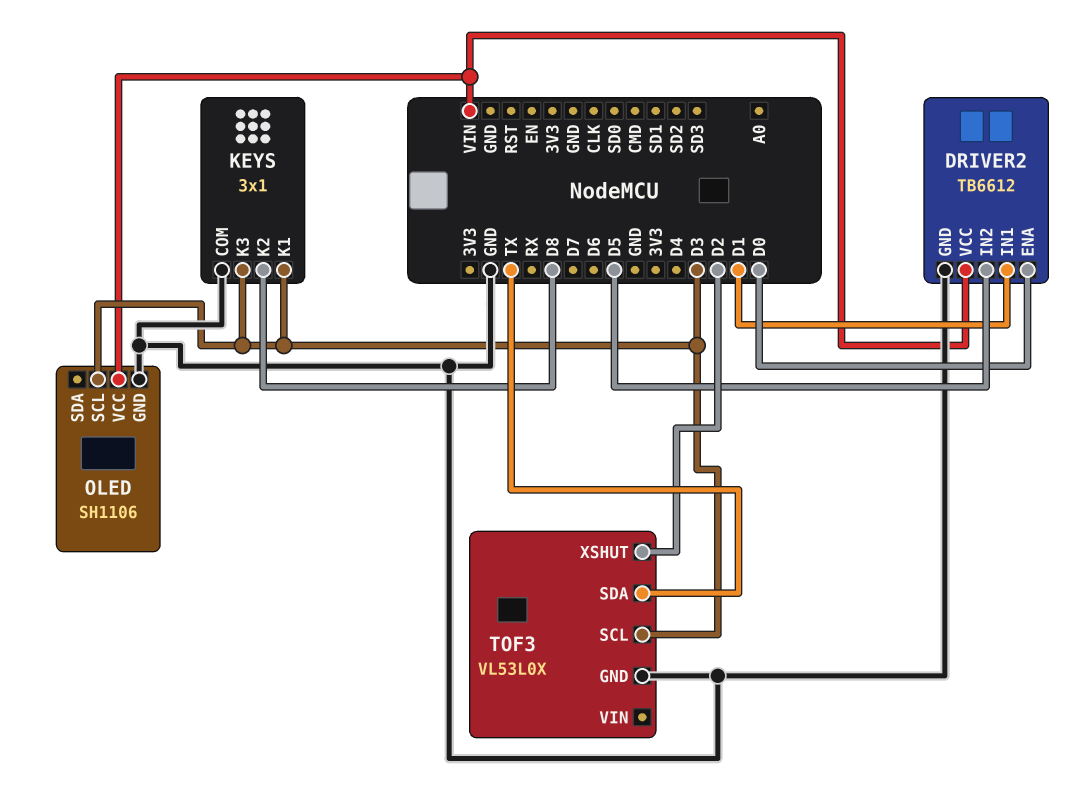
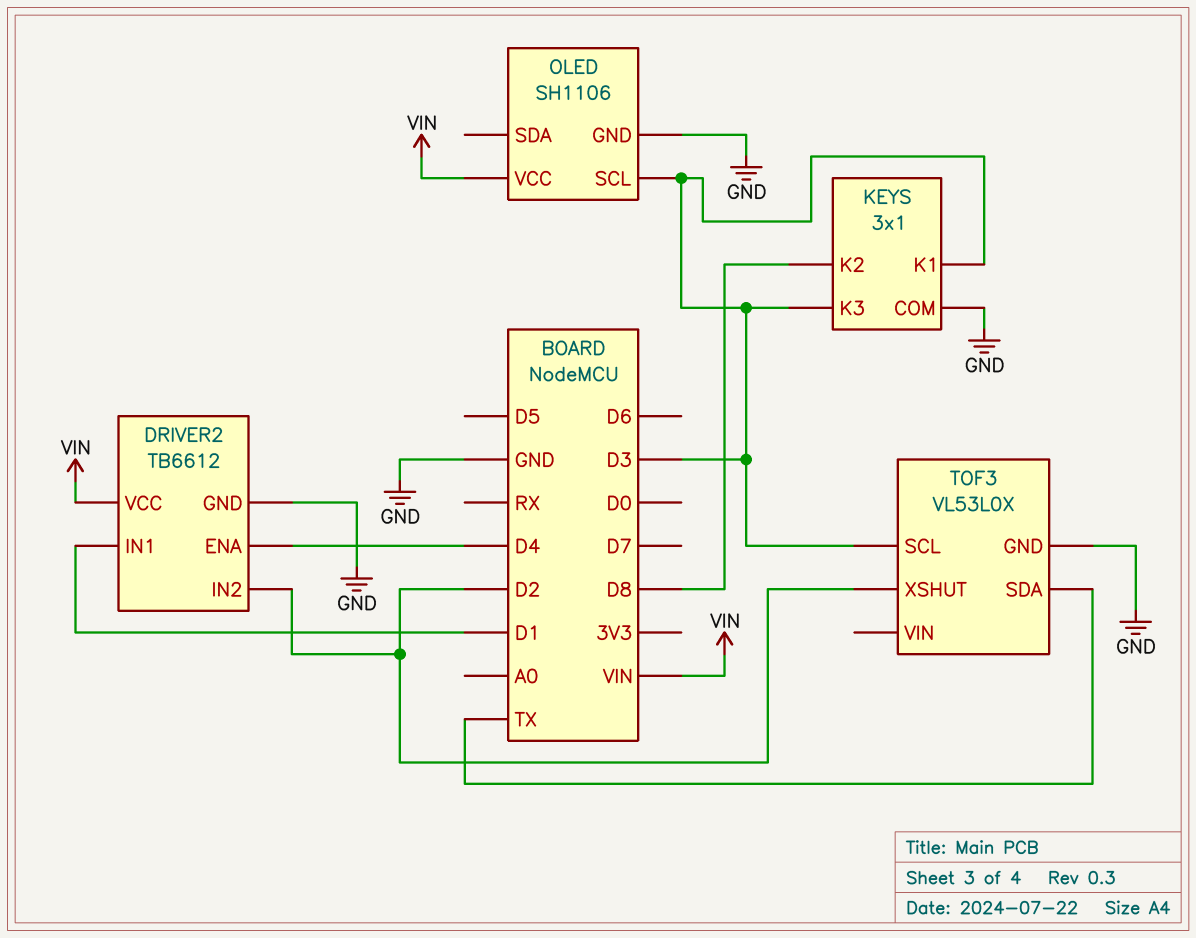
DRIVER2 pin ENA: D0 -> D4
DRIVER2 pin IN2: D5 -> D2

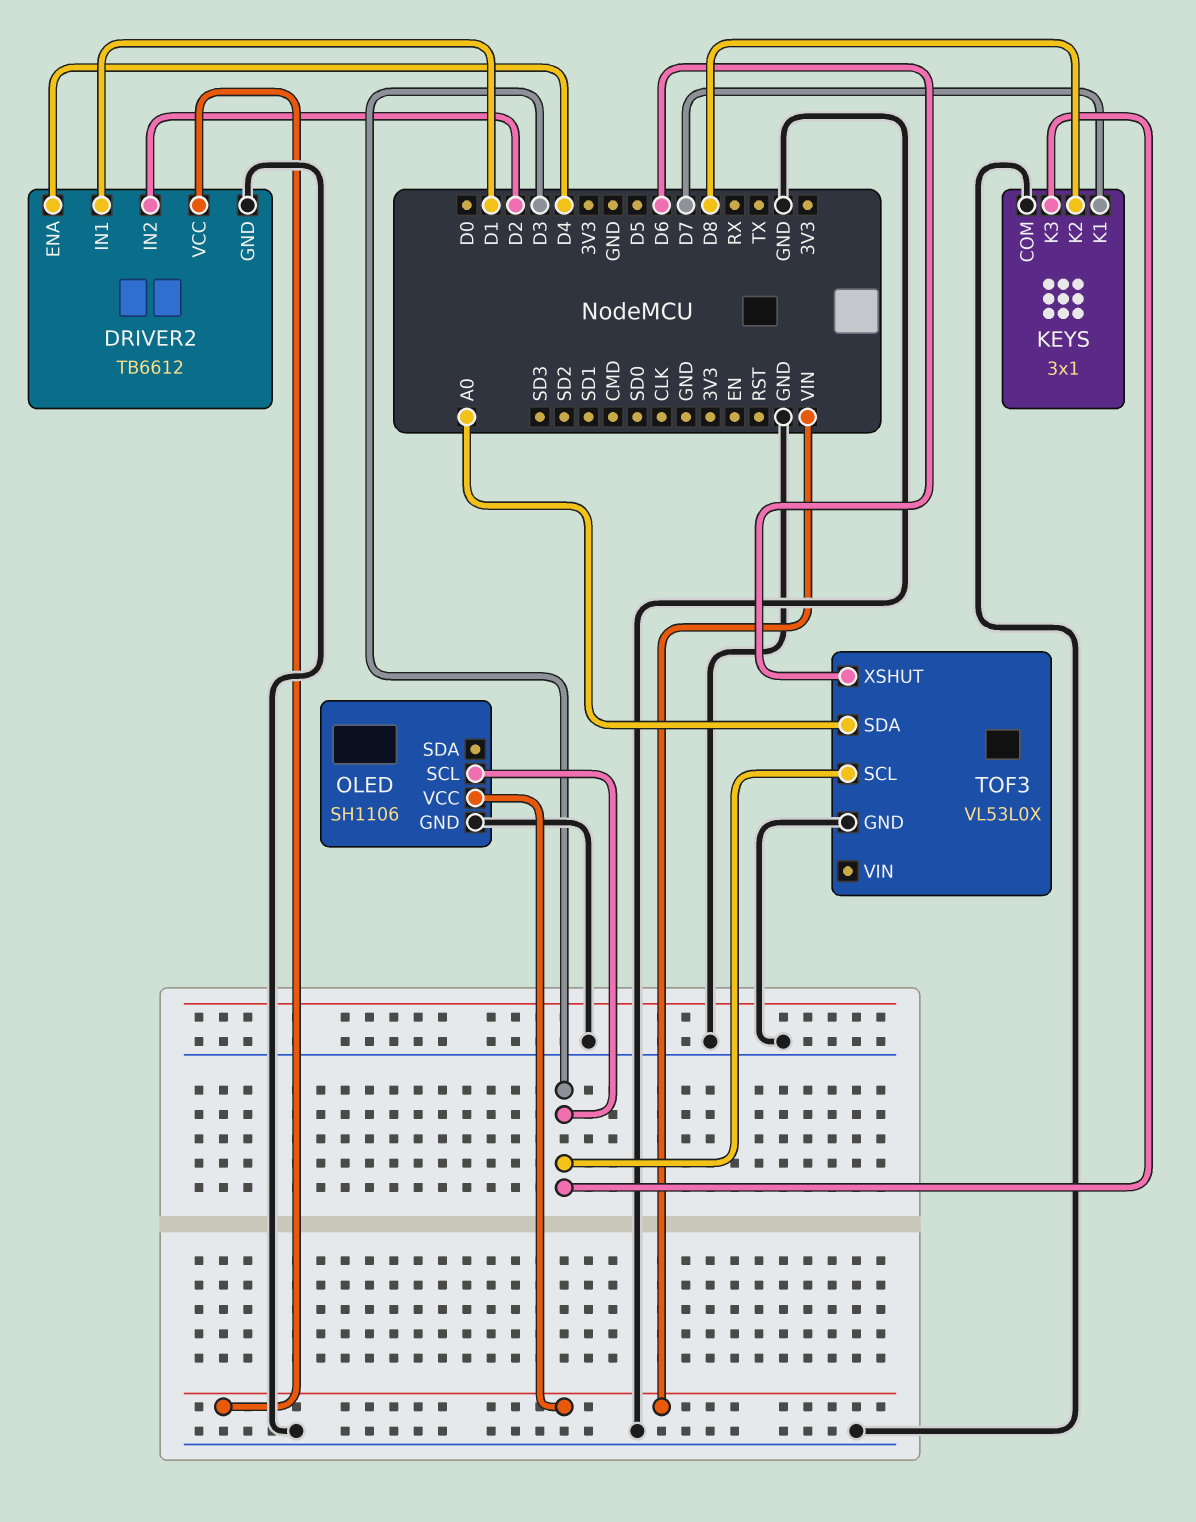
KEYS pin K1: D3 -> D7
TOF3 pin SDA: TX -> A0
TOF3 pin XSHUT: D2 -> D6

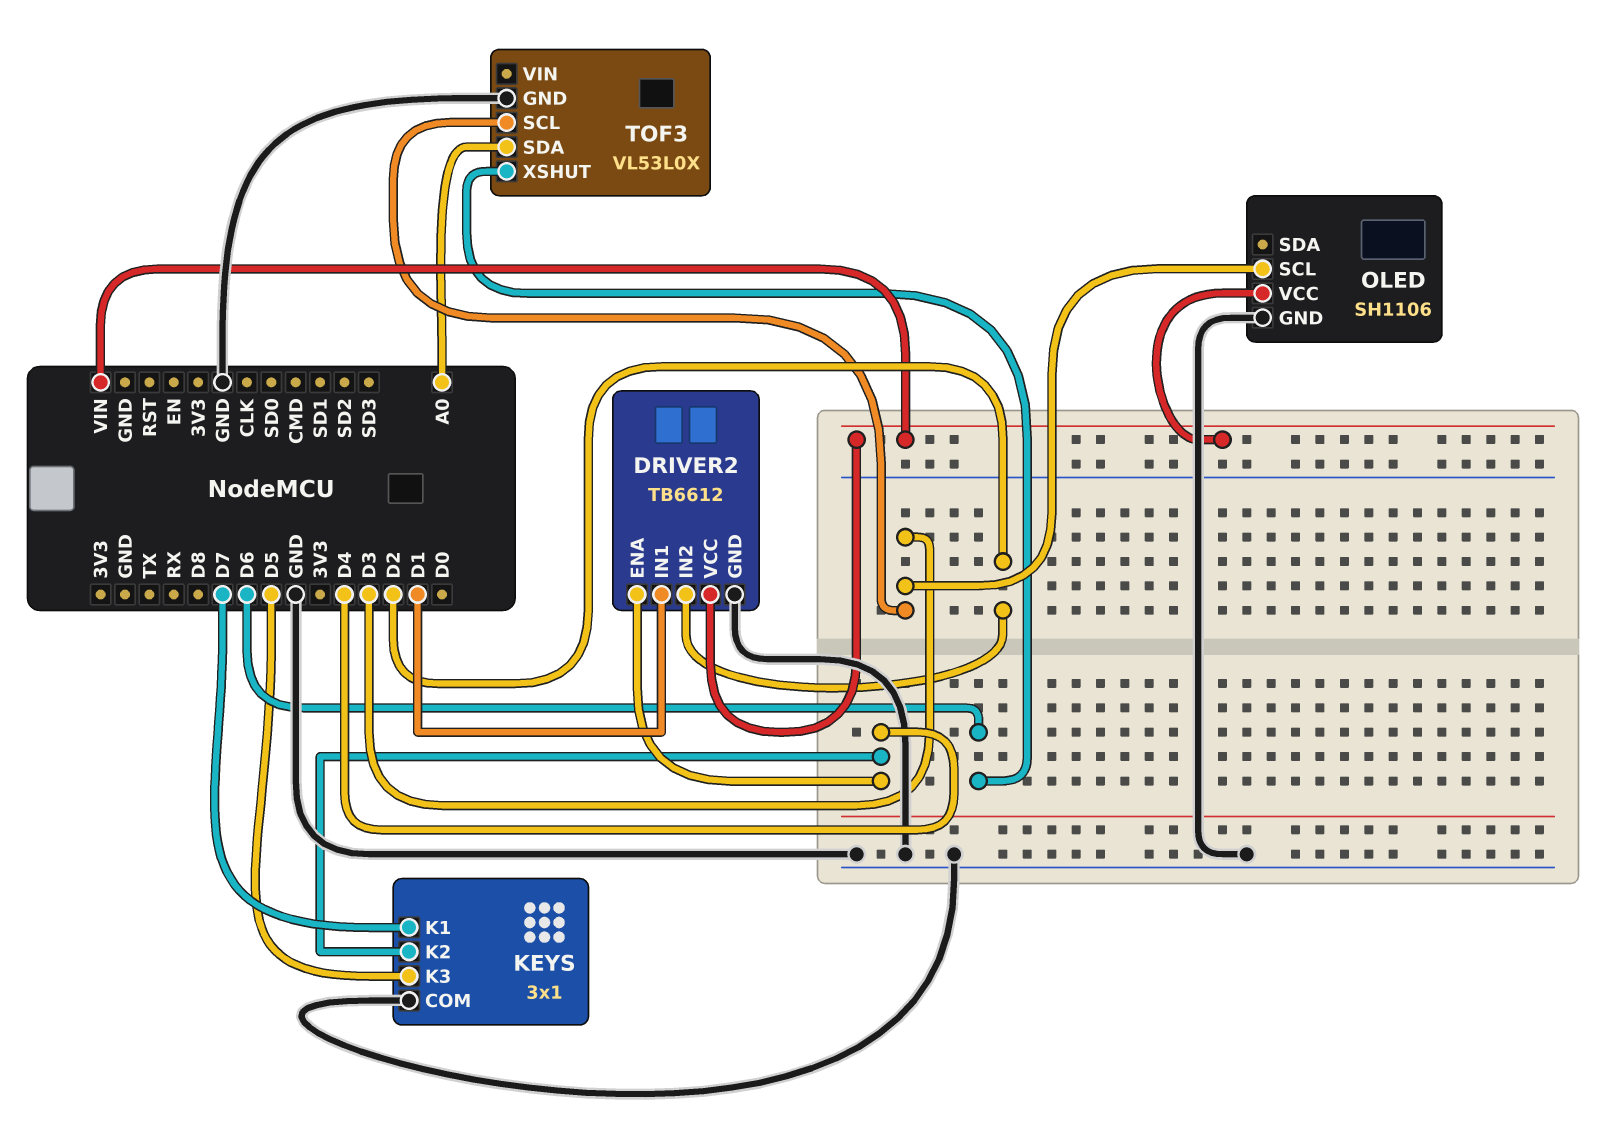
KEYS pin K2: D8 -> D4
KEYS pin K3: D3 -> D5

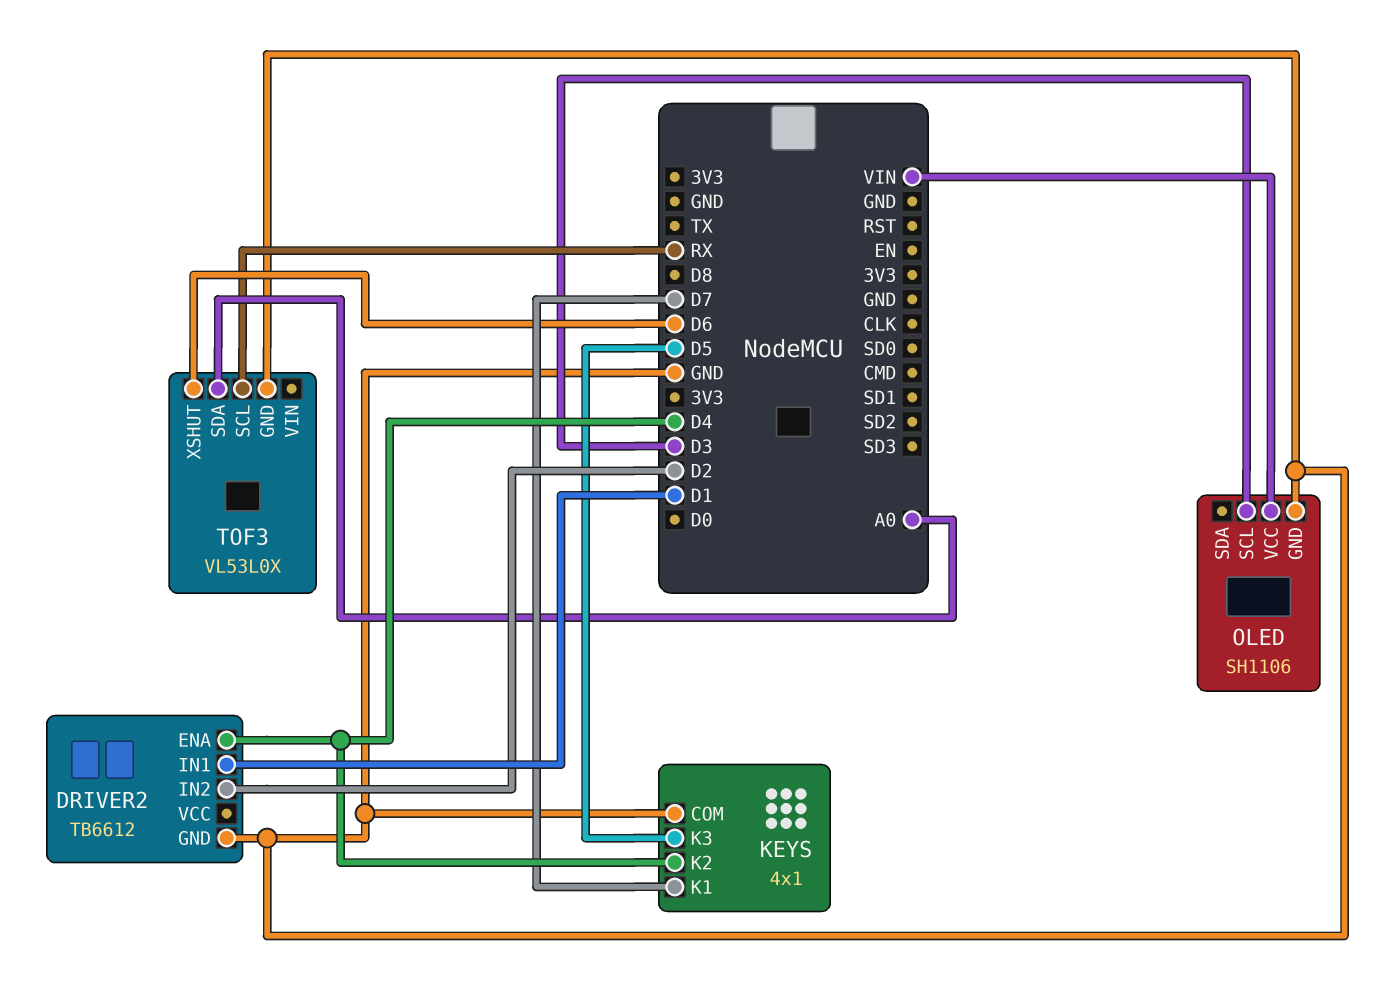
DRIVER2 pin VCC: VIN -> none
KEYS: 3x1 -> 4x1
TOF3 pin SCL: D3 -> RX

